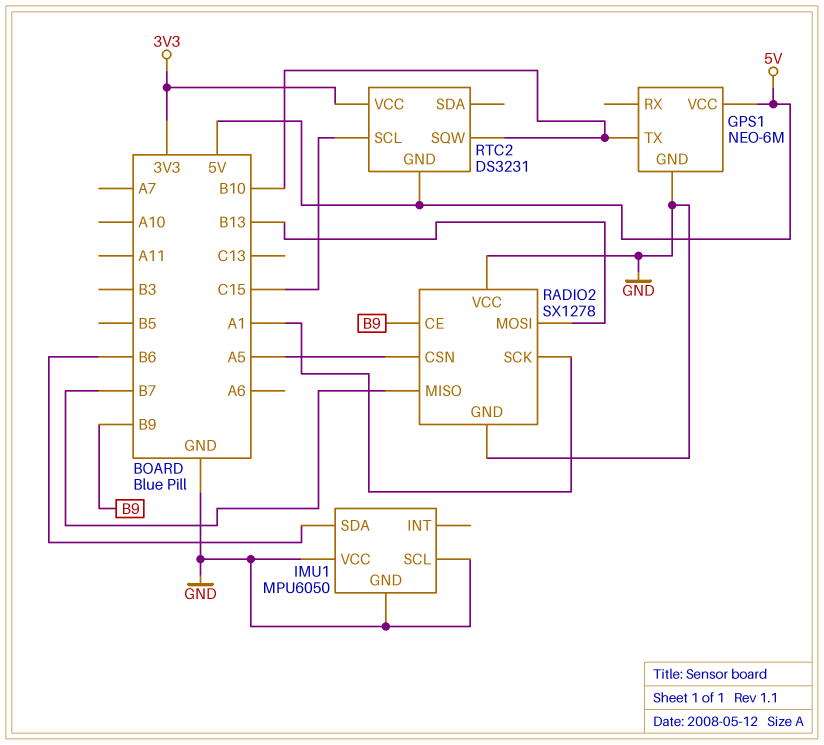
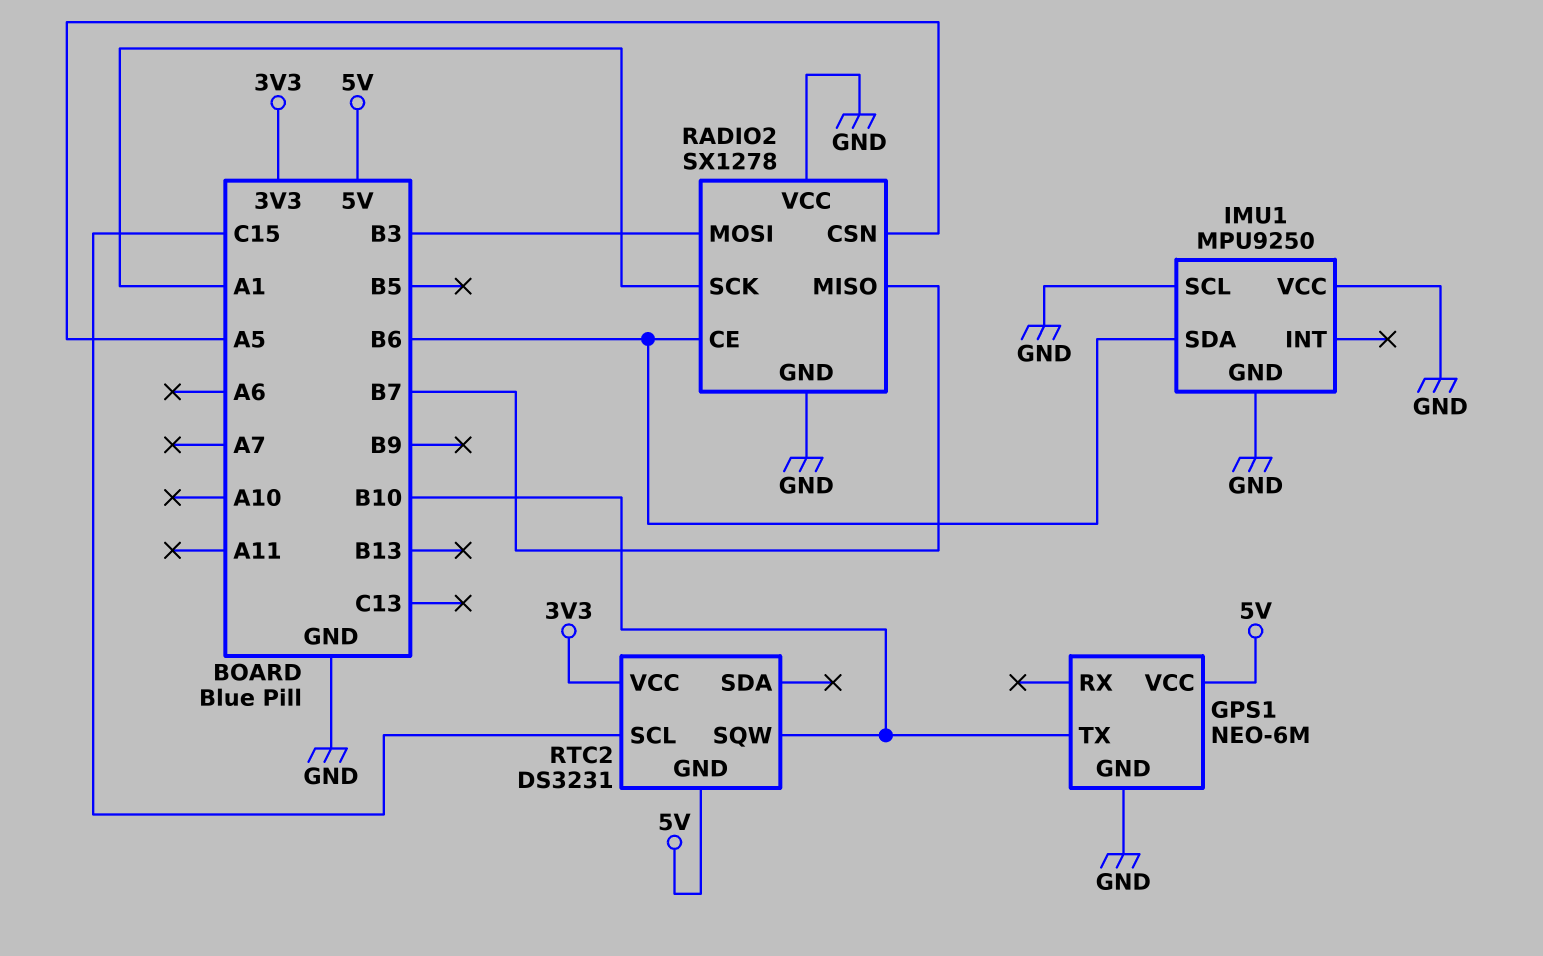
IMU1: MPU6050 -> MPU9250
RADIO2 pin CE: B9 -> B6
RADIO2 pin MOSI: B13 -> B3

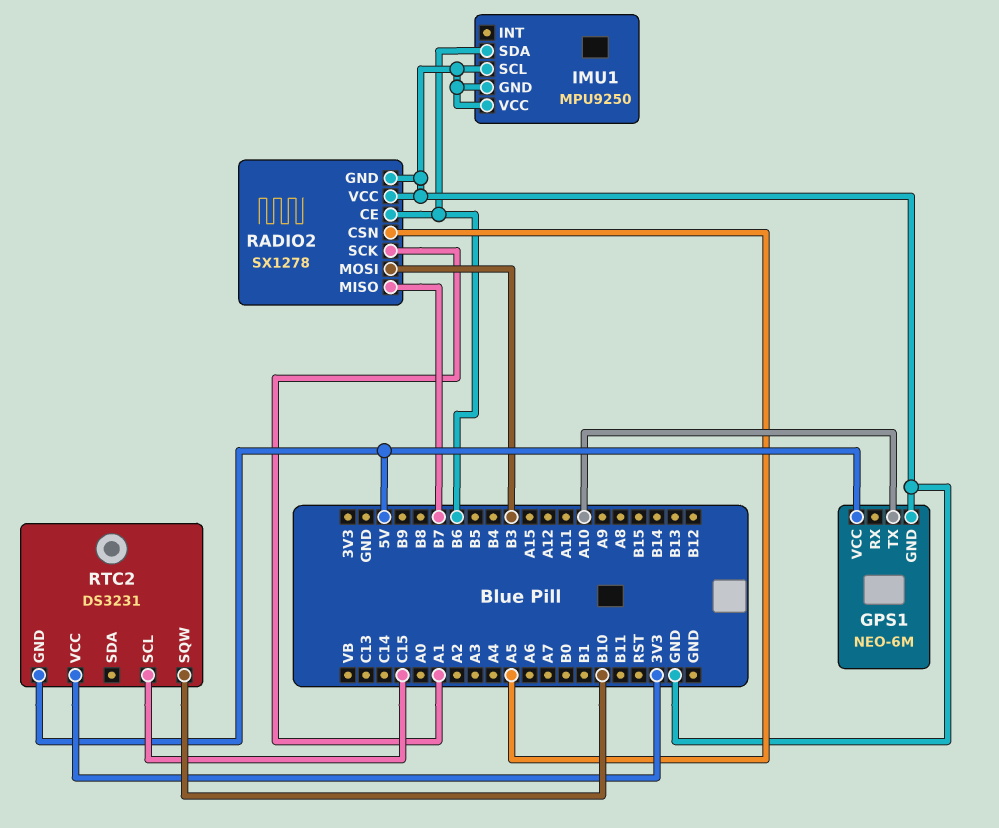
GPS1 pin TX: B10 -> A10

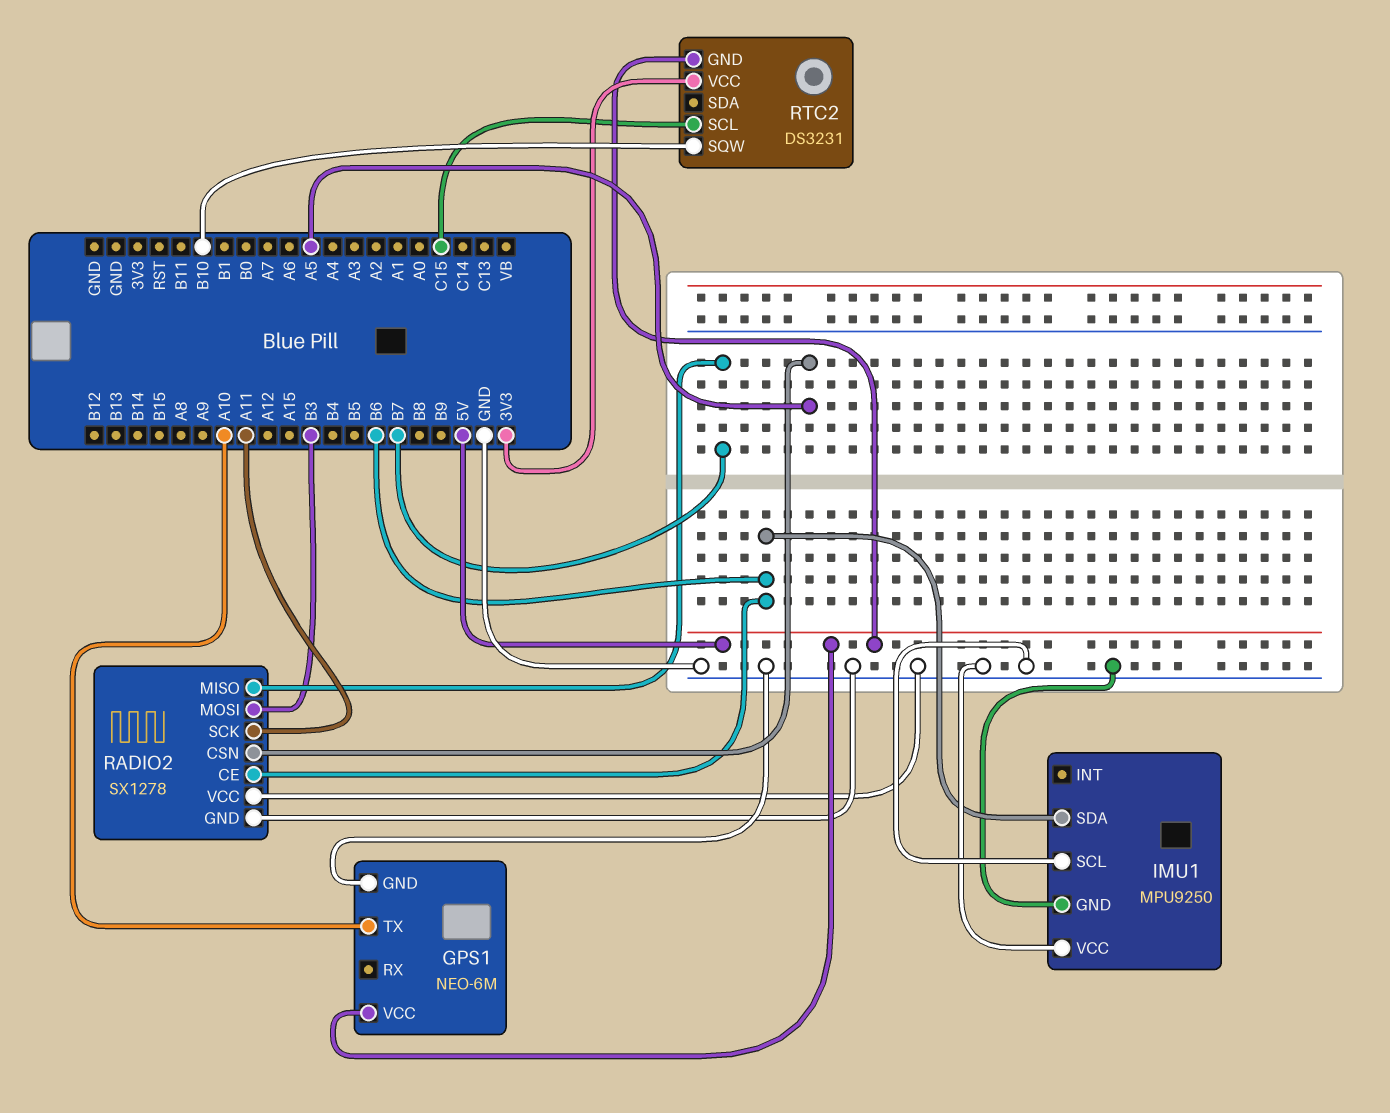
RADIO2 pin SCK: A1 -> A11

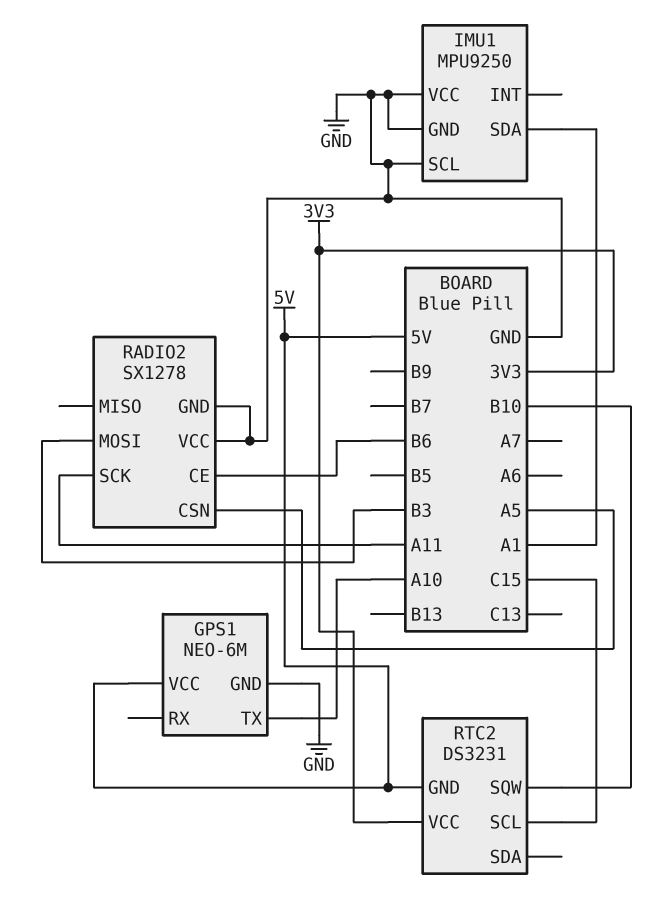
IMU1 pin SDA: B6 -> A1
RADIO2 pin MISO: B7 -> none

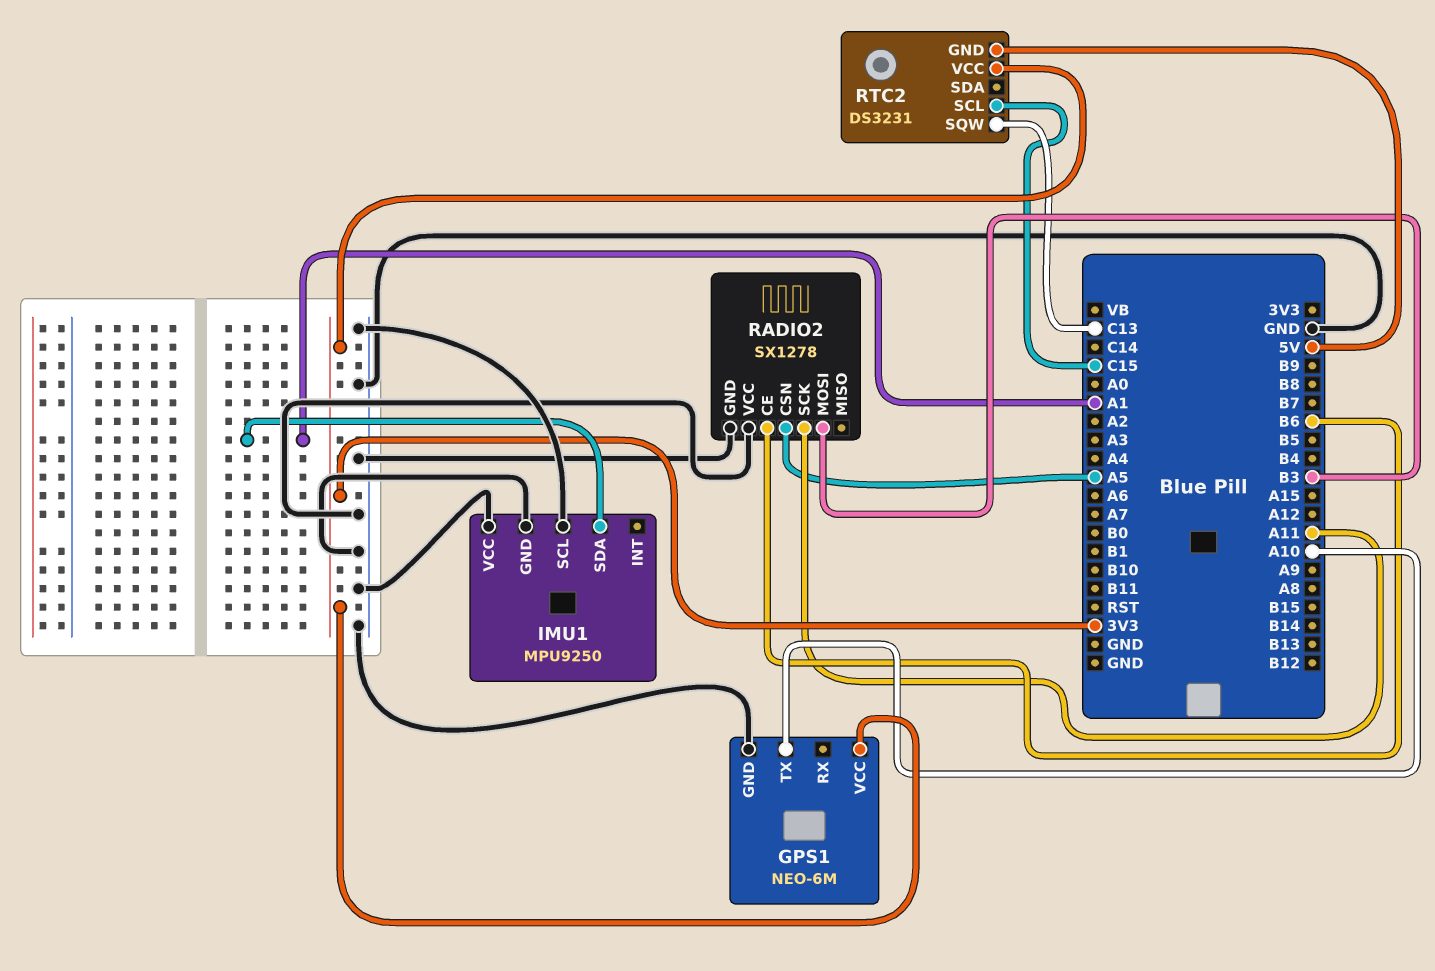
GPS1 pin VCC: 5V -> 3V3
RTC2 pin SQW: B10 -> C13

